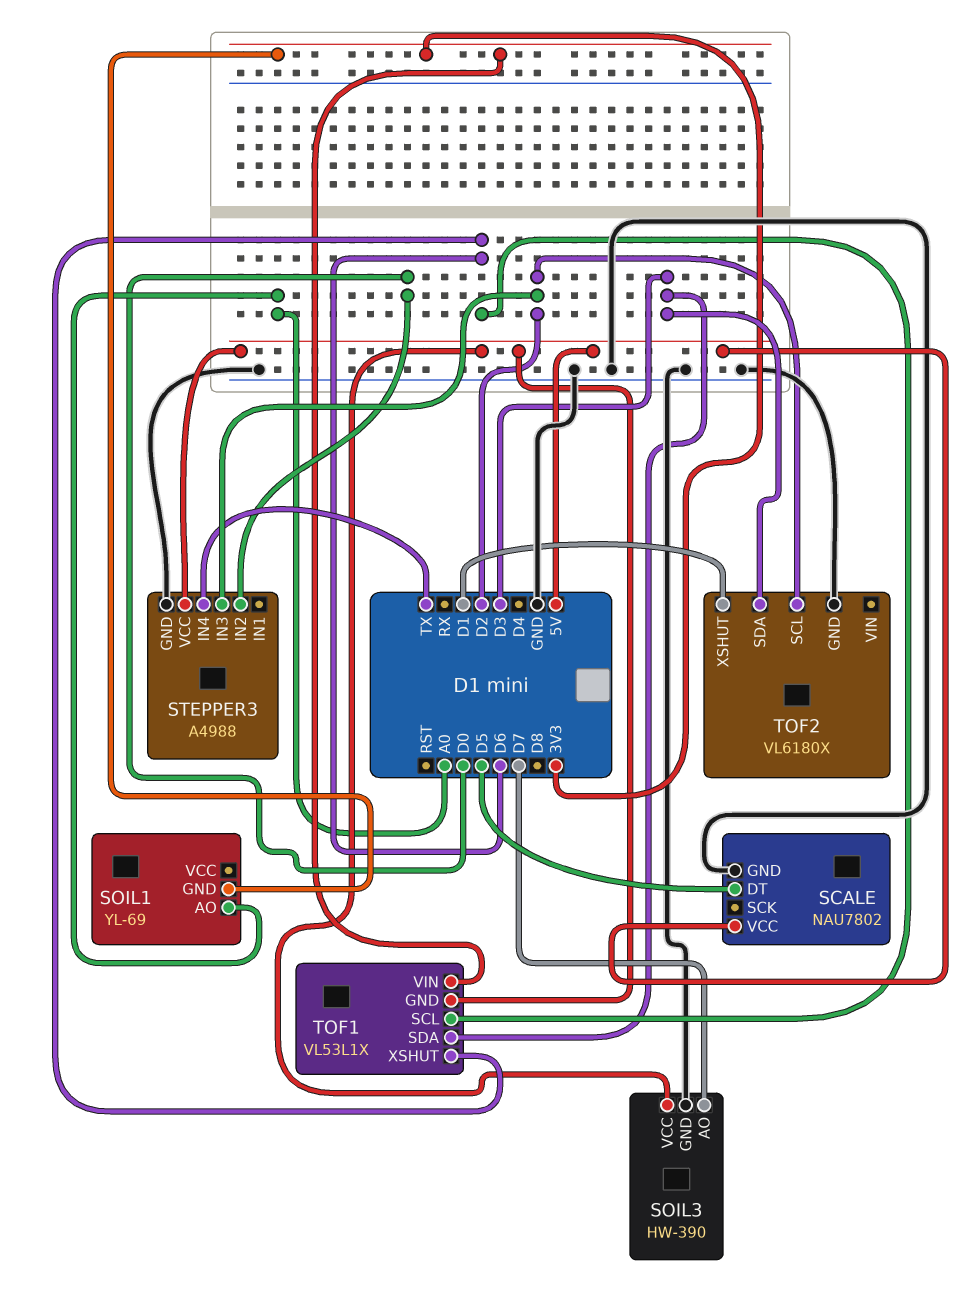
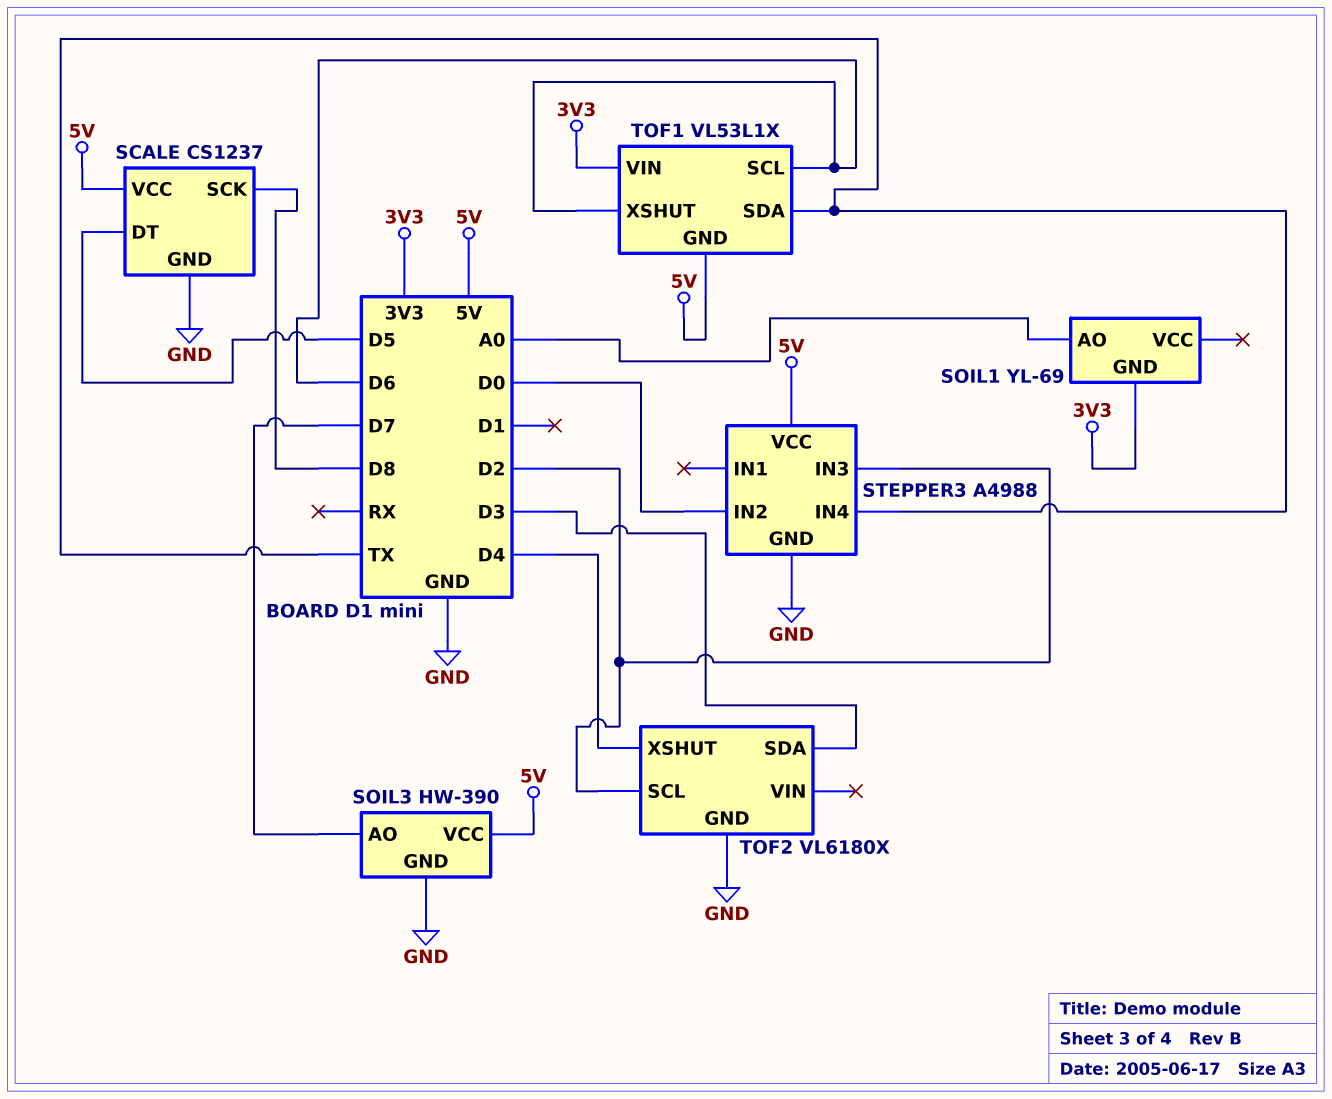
SCALE: NAU7802 -> CS1237
SCALE pin SCK: none -> D8
TOF1 pin SDA: D3 -> TX
TOF2 pin XSHUT: D1 -> D4

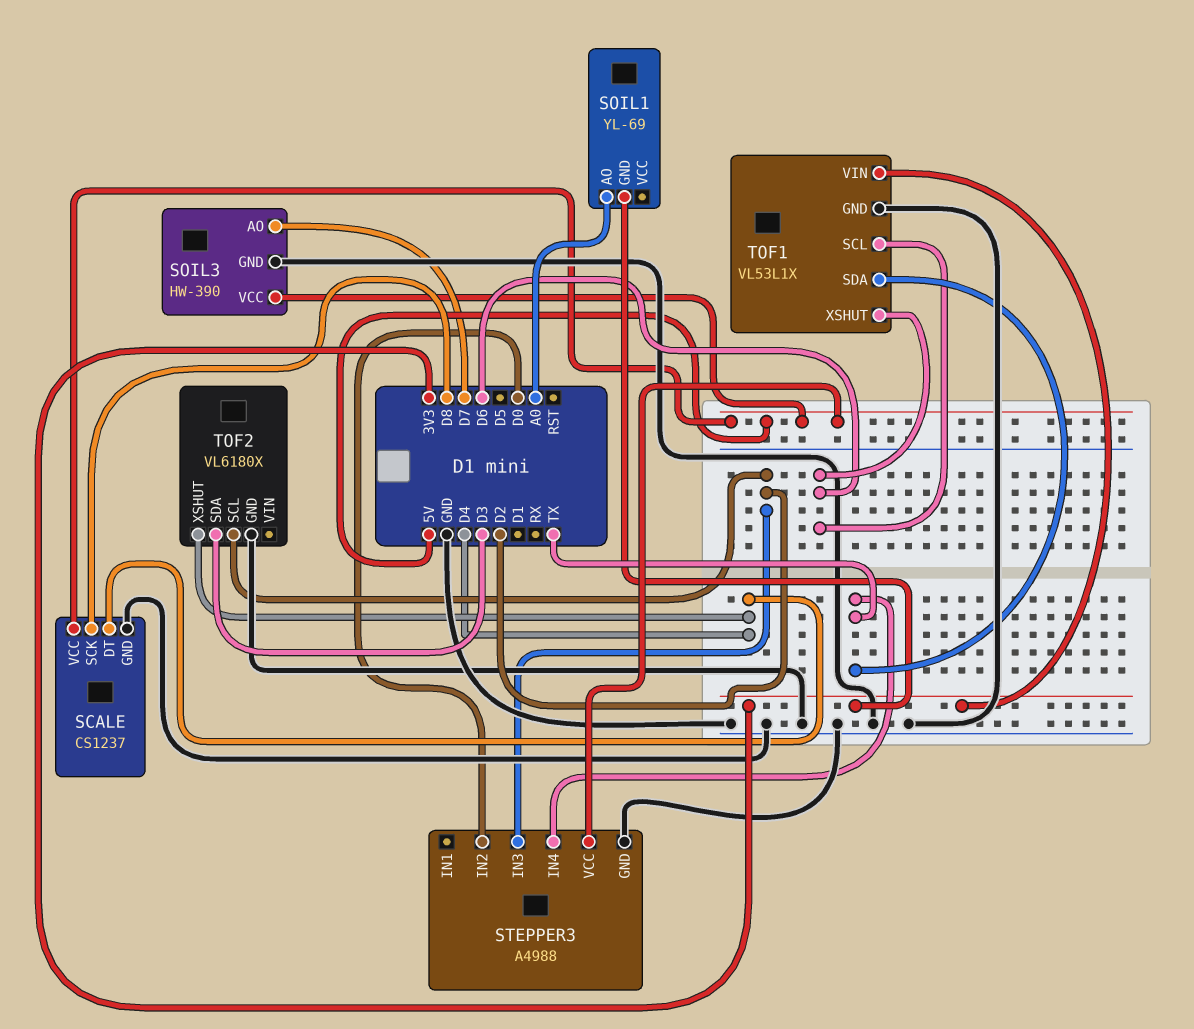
SCALE pin DT: D5 -> D4
TOF1 pin GND: 5V -> GND

